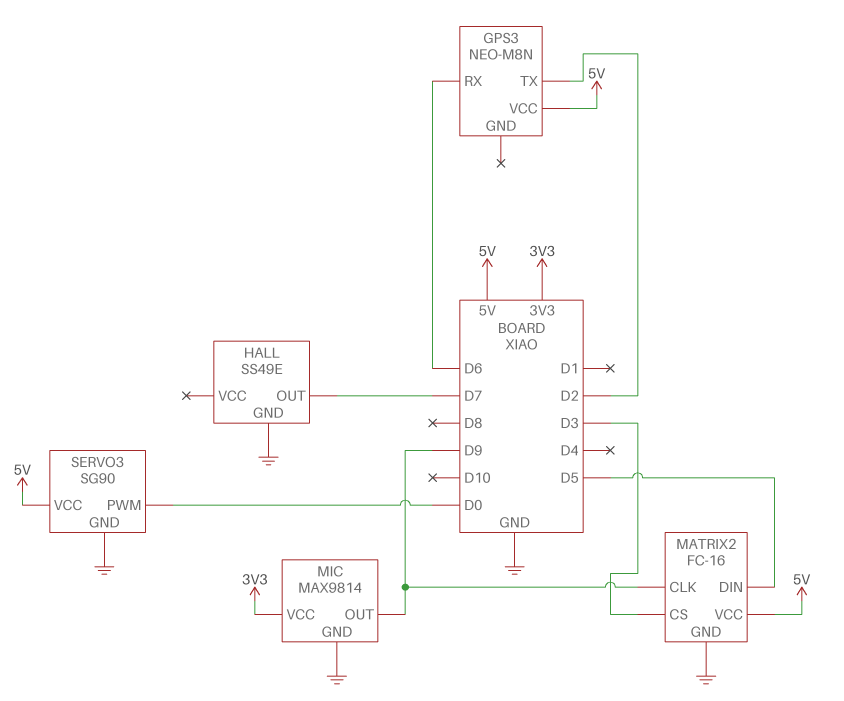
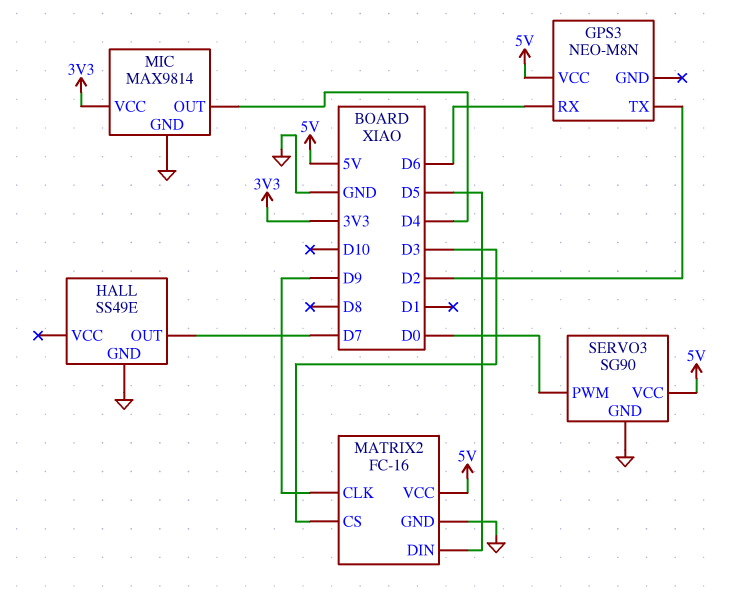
MIC pin OUT: D9 -> D4

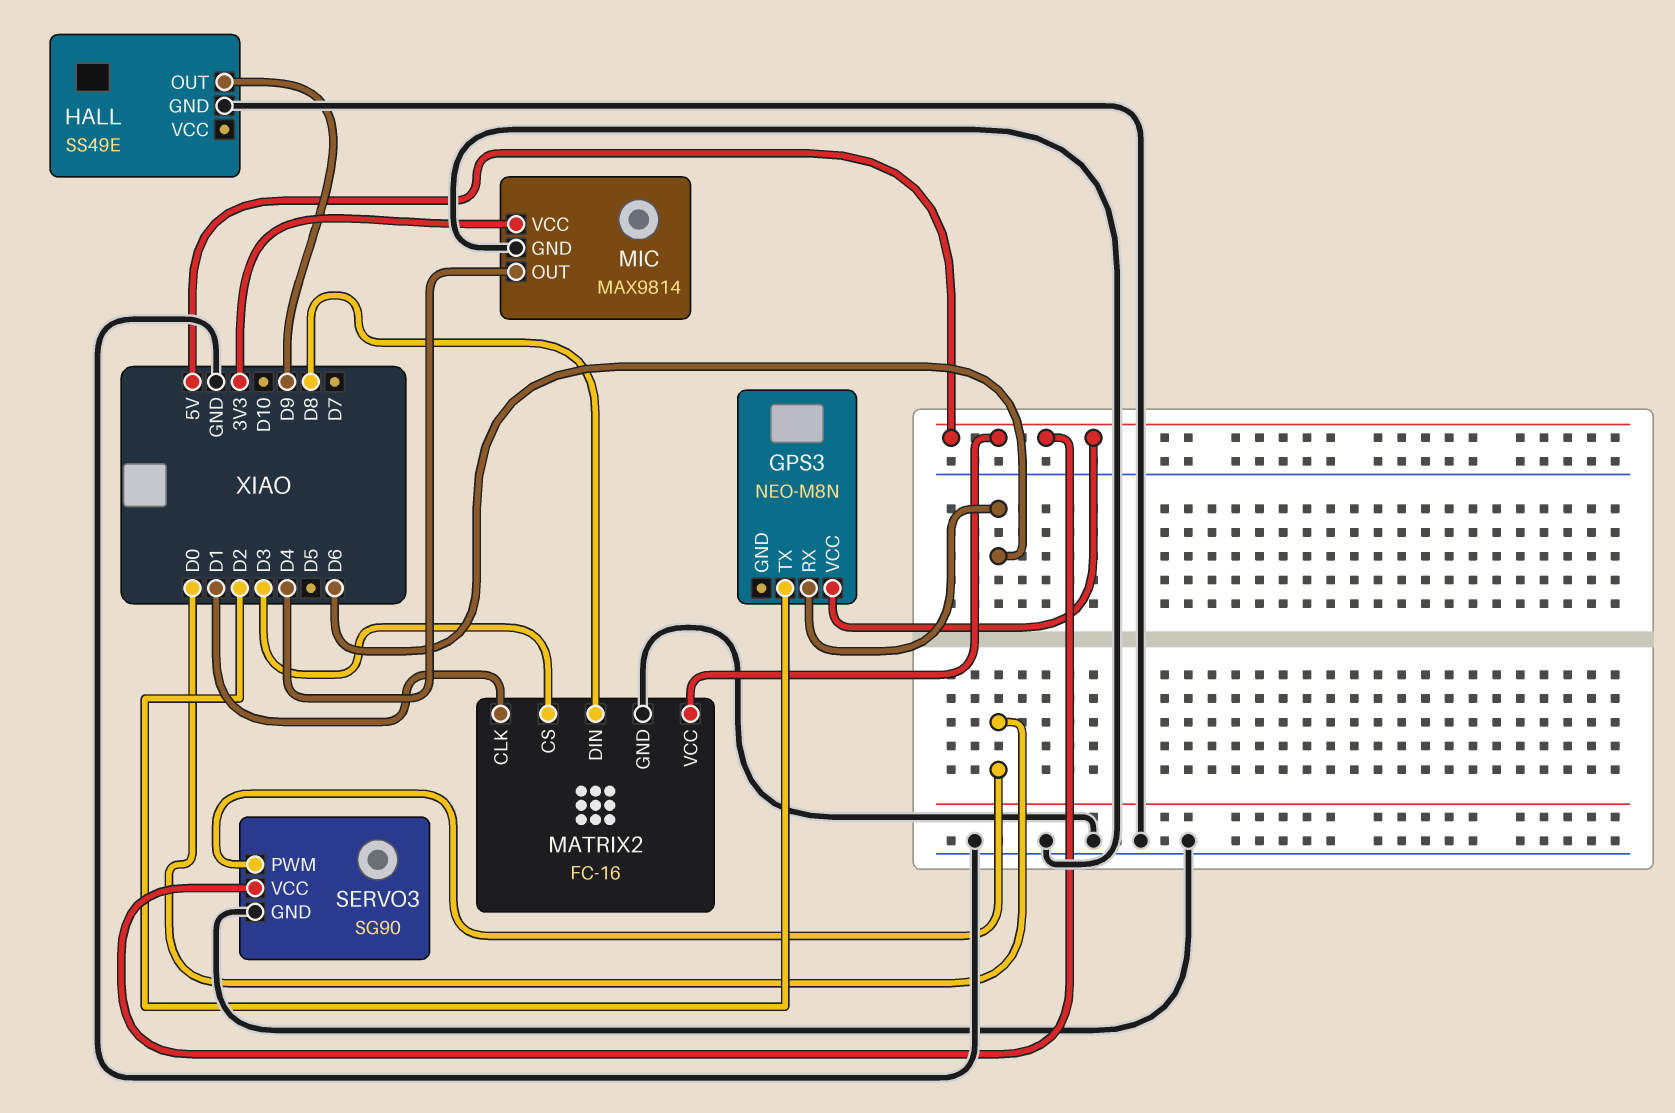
HALL pin OUT: D7 -> D9
MATRIX2 pin CLK: D9 -> D1
MATRIX2 pin DIN: D5 -> D8

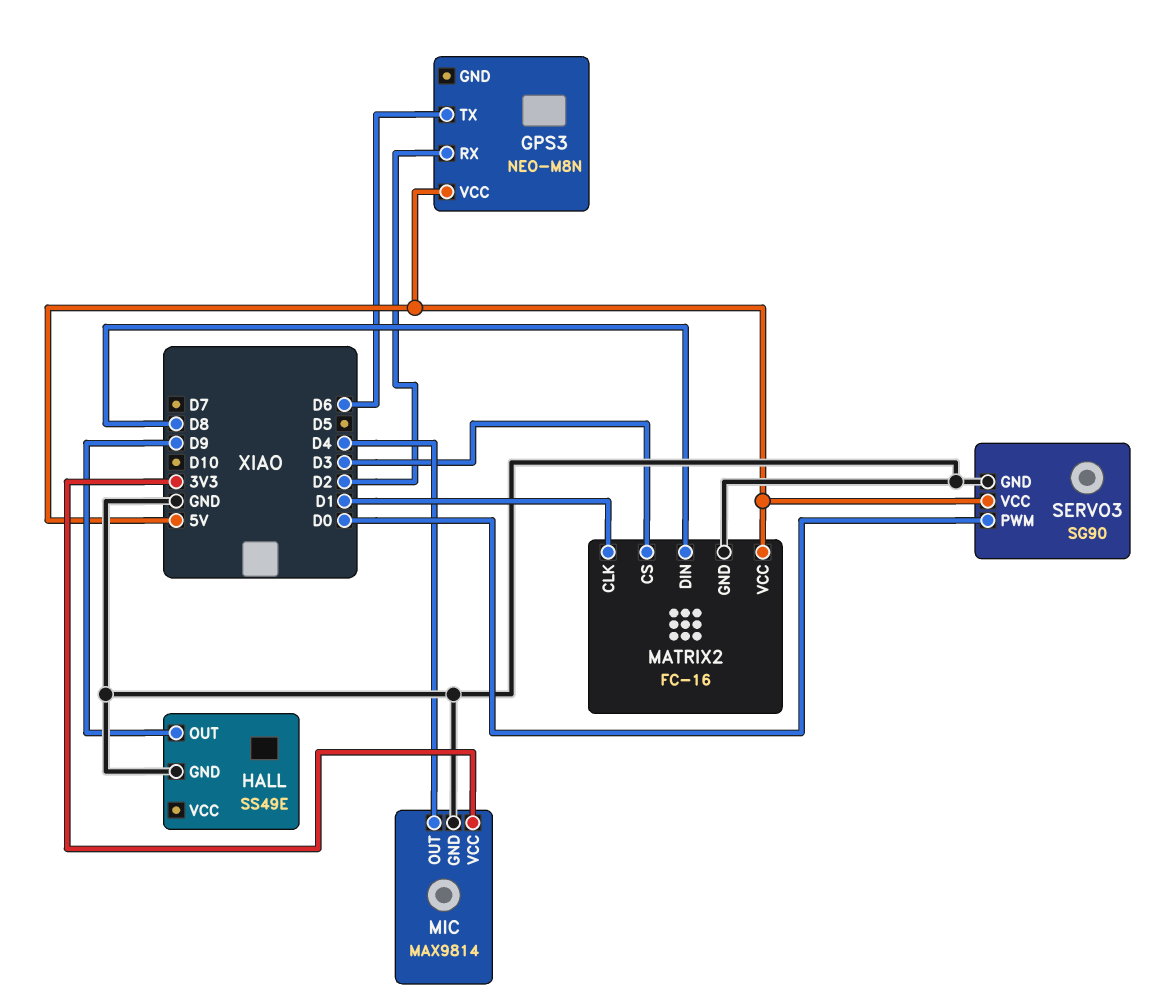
GPS3 pin RX: D6 -> D2
GPS3 pin TX: D2 -> D6

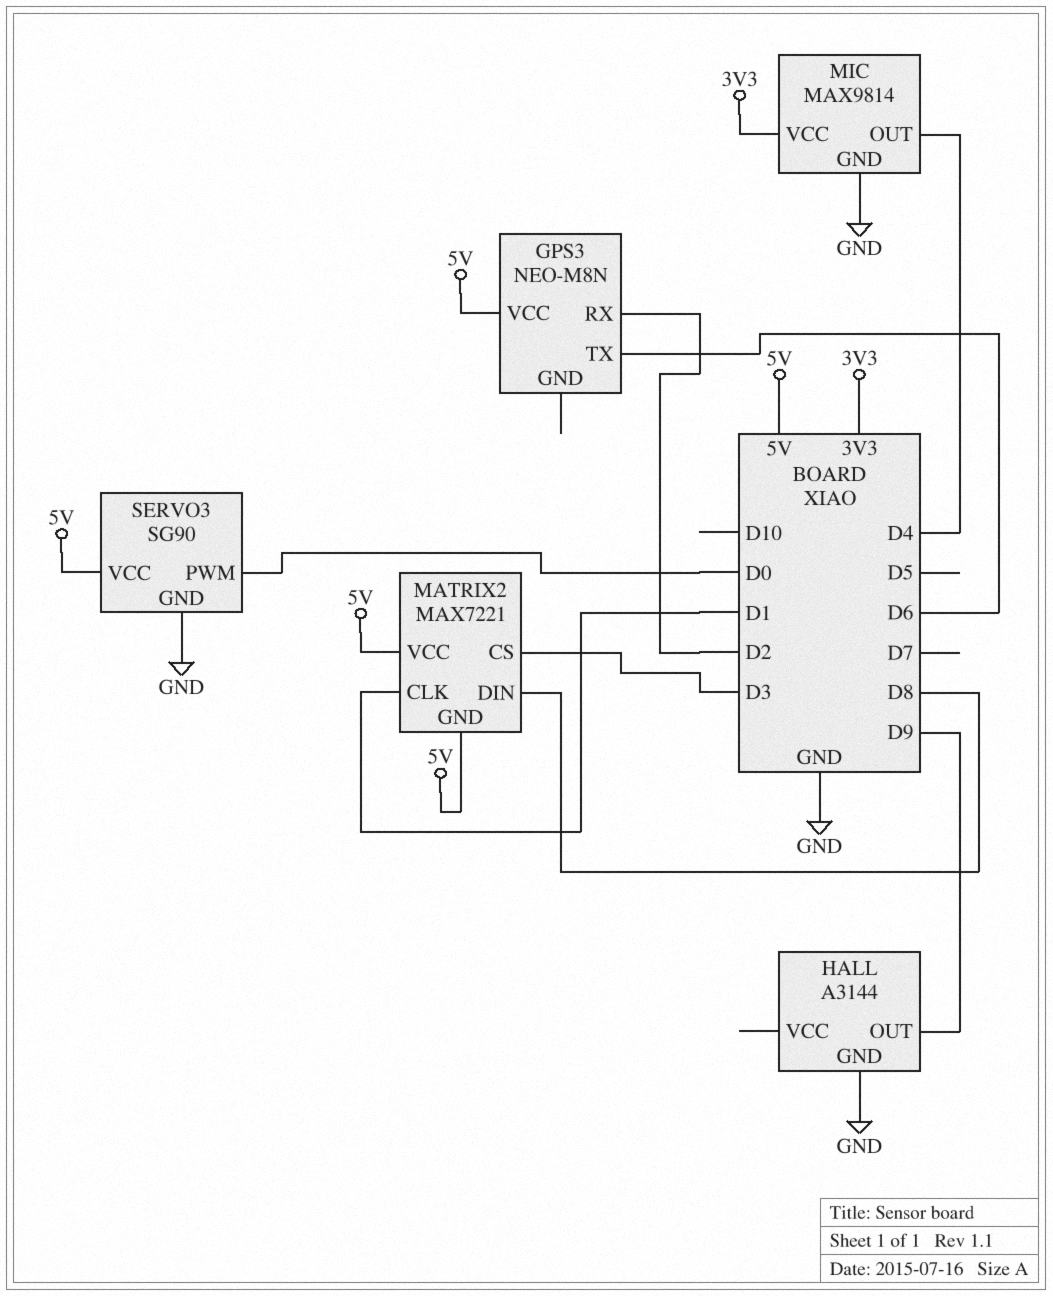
HALL: SS49E -> A3144
MATRIX2: FC-16 -> MAX7221
MATRIX2 pin GND: GND -> 5V

